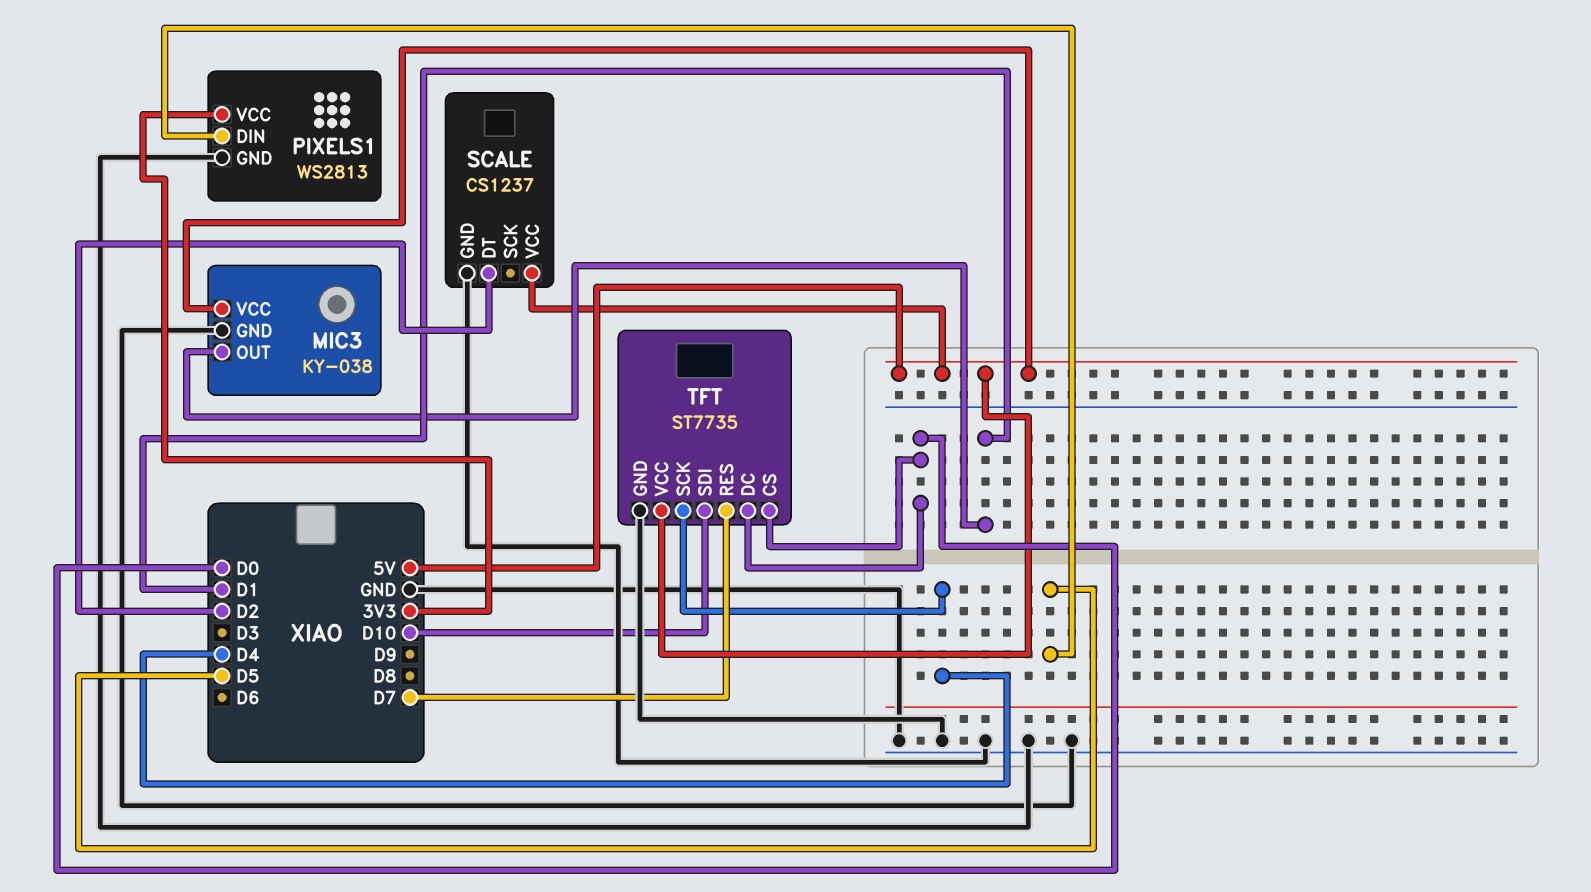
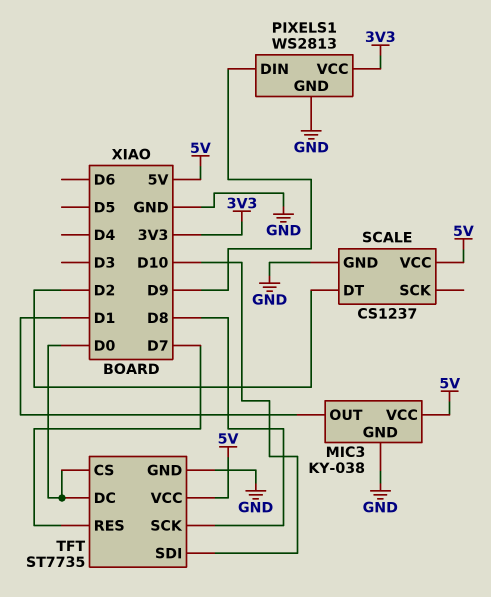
PIXELS1 pin DIN: D5 -> D9
TFT pin SCK: D4 -> D8

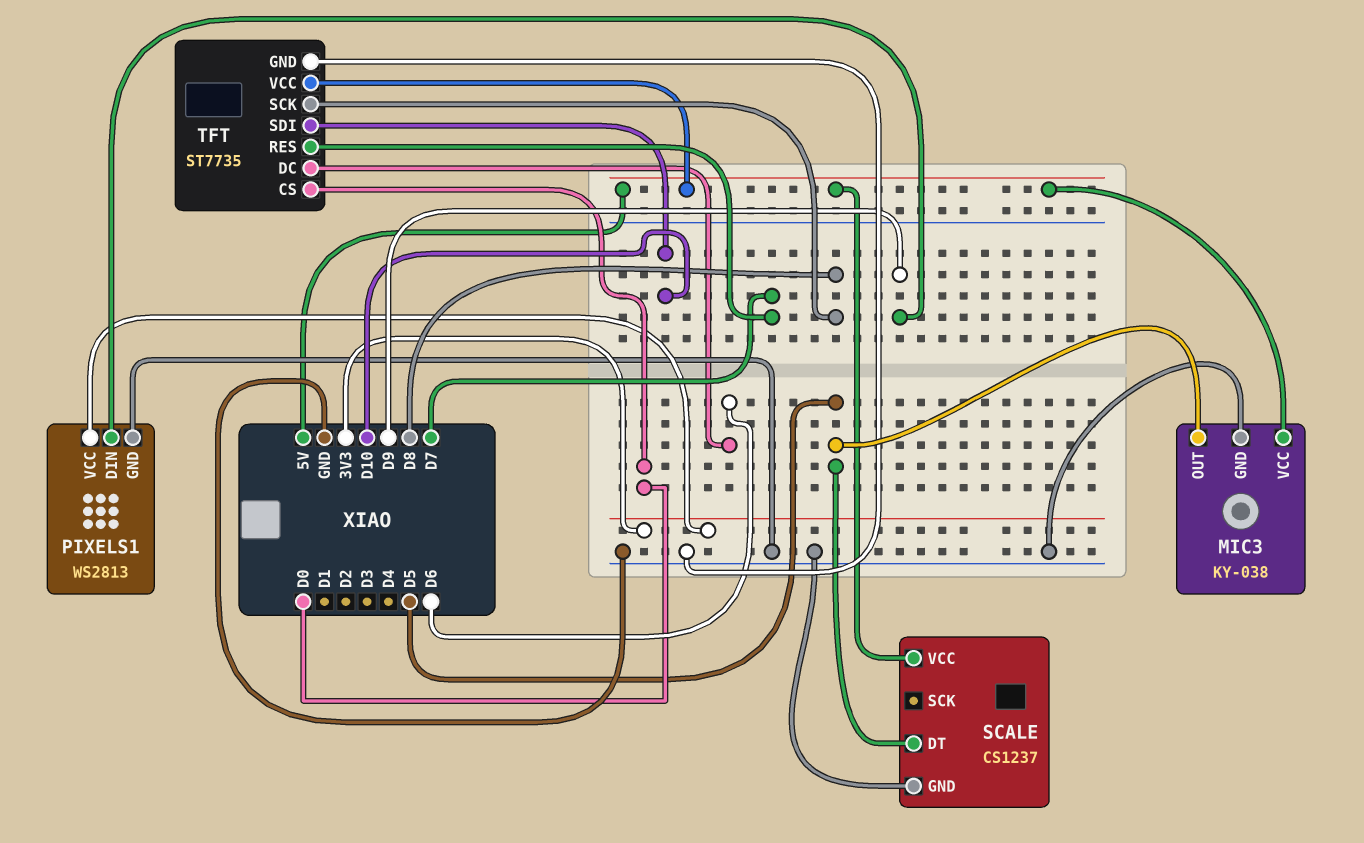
MIC3 pin OUT: D1 -> D5
SCALE pin DT: D2 -> D5
TFT pin DC: D0 -> D6

